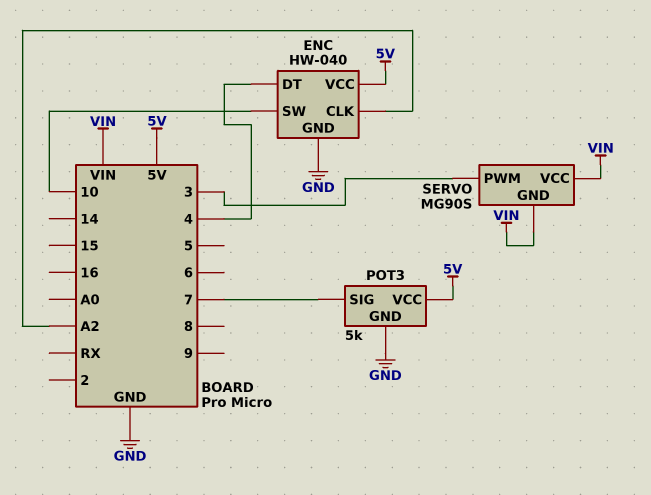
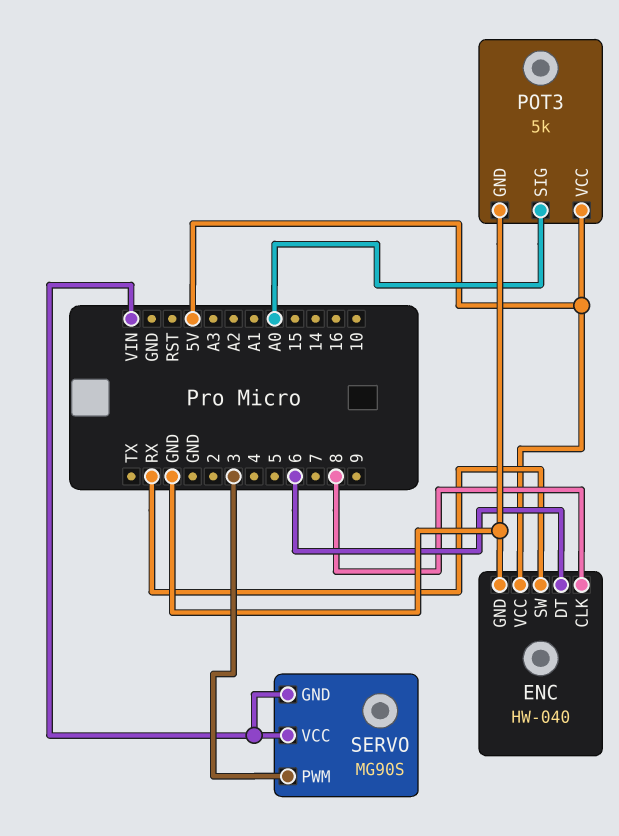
ENC pin CLK: A2 -> 8
ENC pin DT: 4 -> 6
ENC pin SW: 10 -> RX
POT3 pin SIG: 7 -> A0

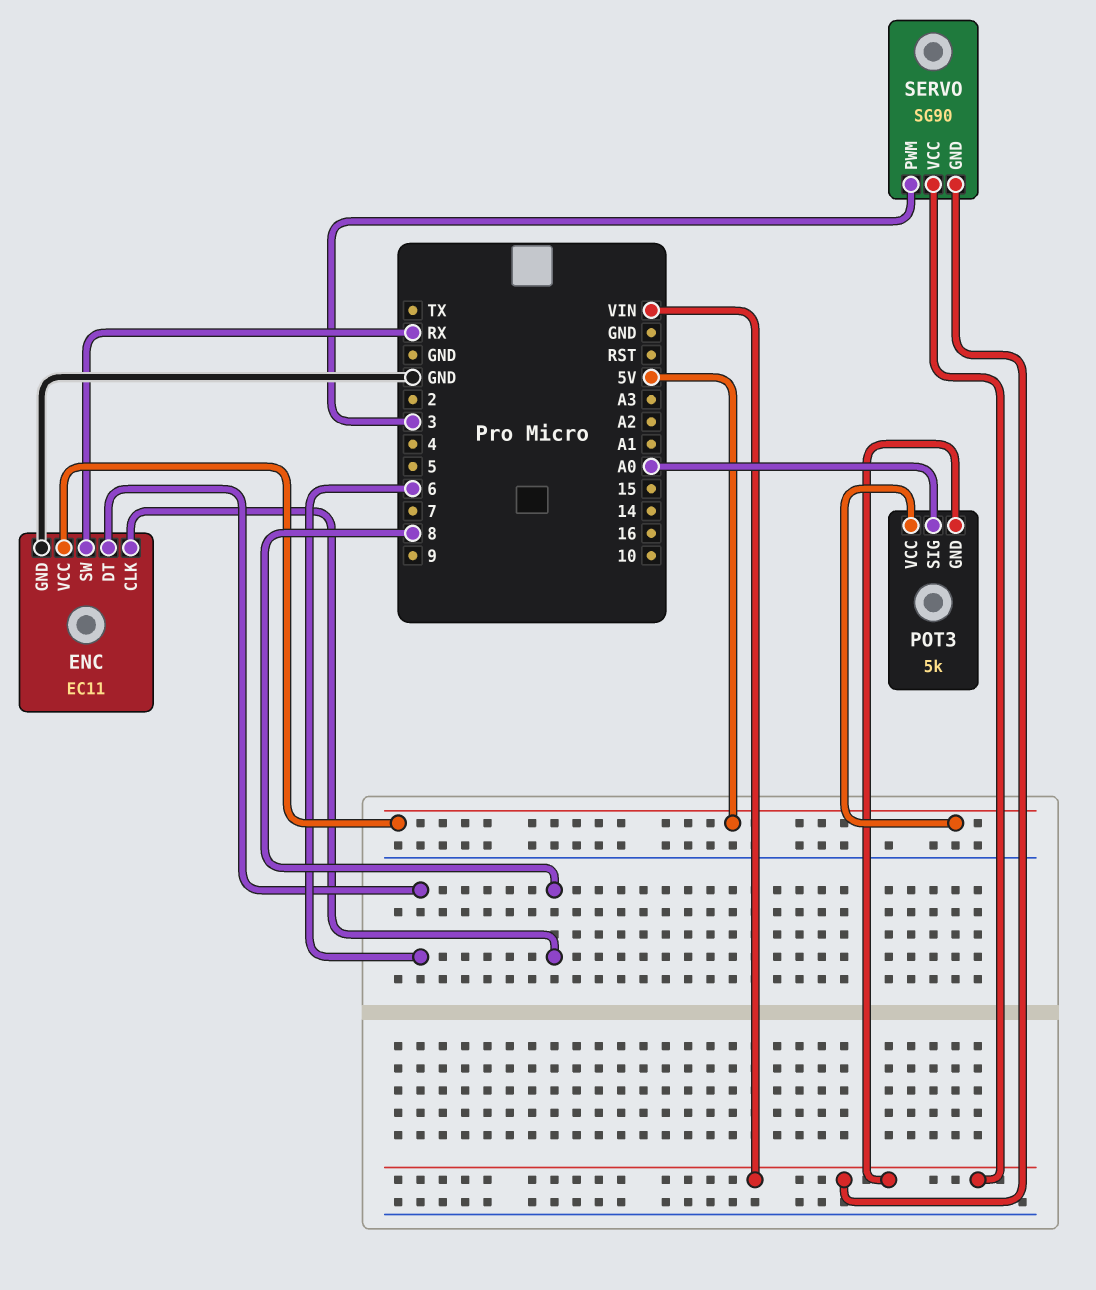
ENC: HW-040 -> EC11
POT3 pin GND: GND -> VIN
SERVO: MG90S -> SG90

